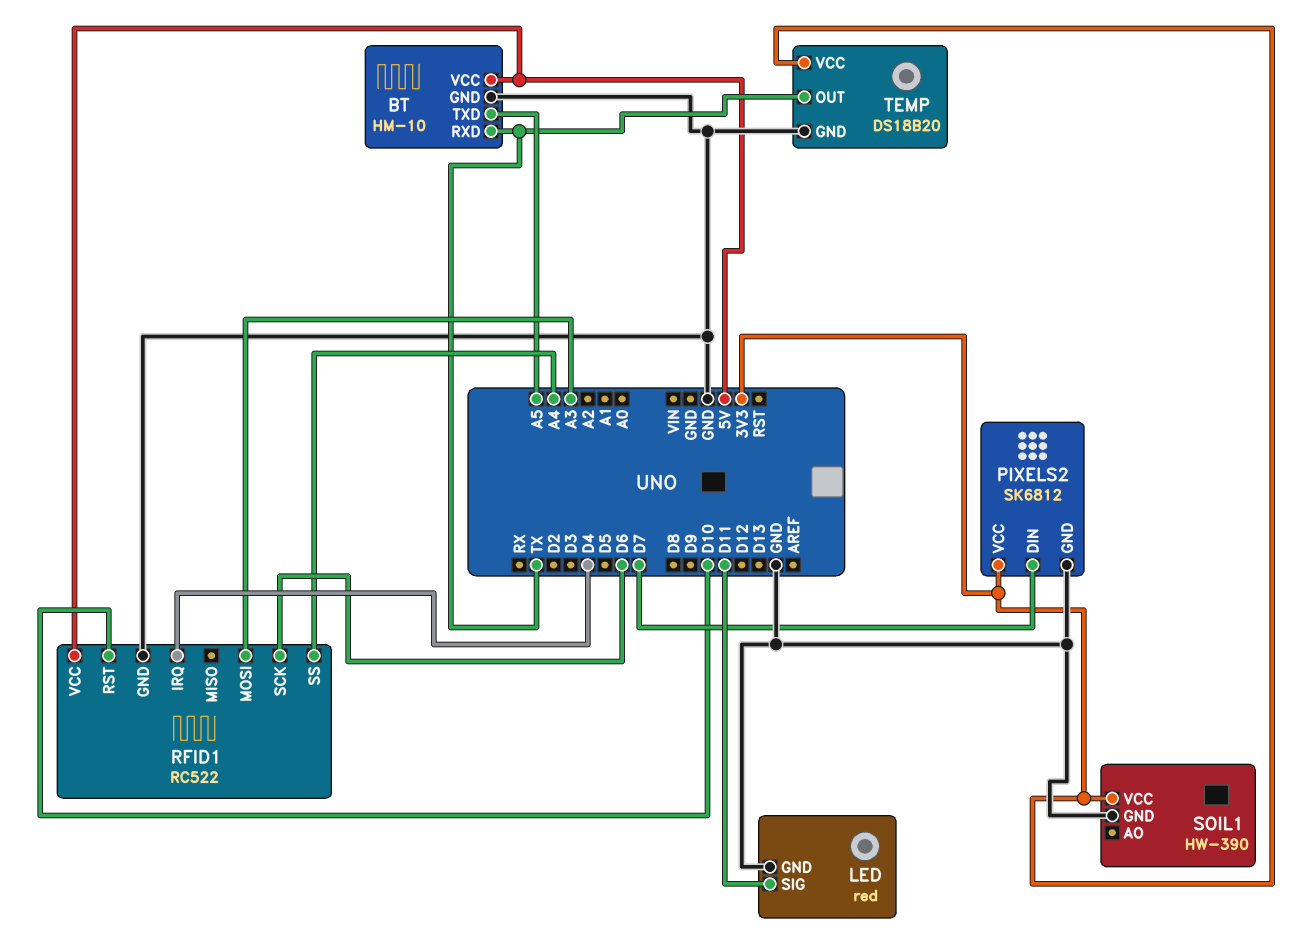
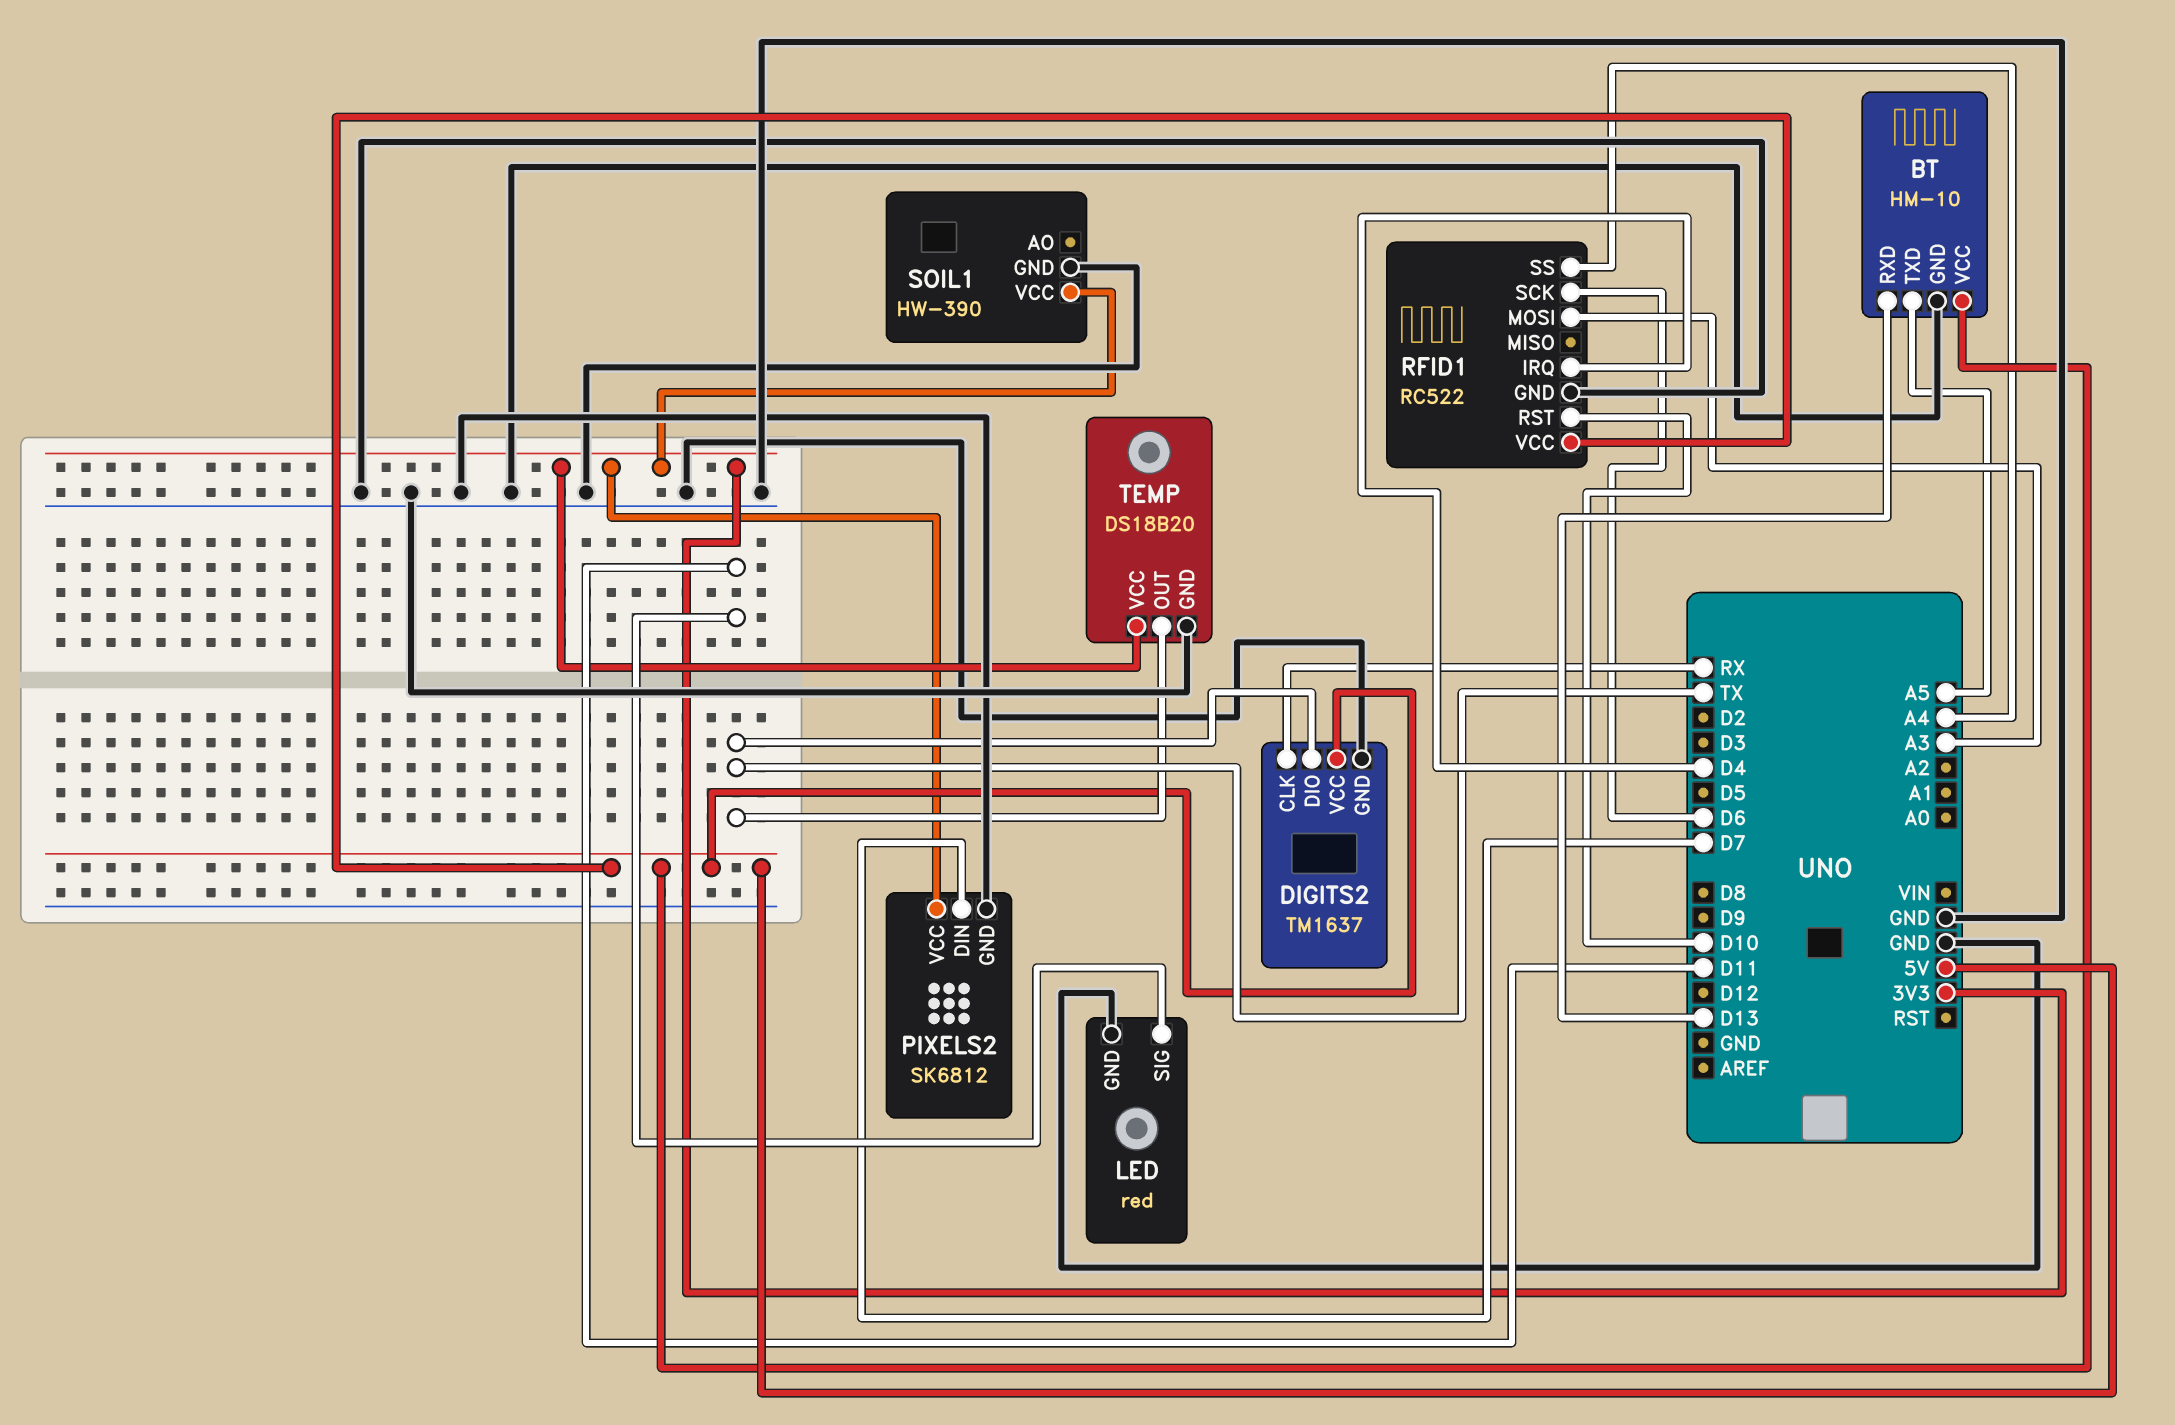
BT pin RXD: TX -> D13
DIGITS2: none -> TM1637
DIGITS2 pin CLK: none -> RX
DIGITS2 pin DIO: none -> TX
DIGITS2 pin GND: none -> GND
DIGITS2 pin VCC: none -> 5V

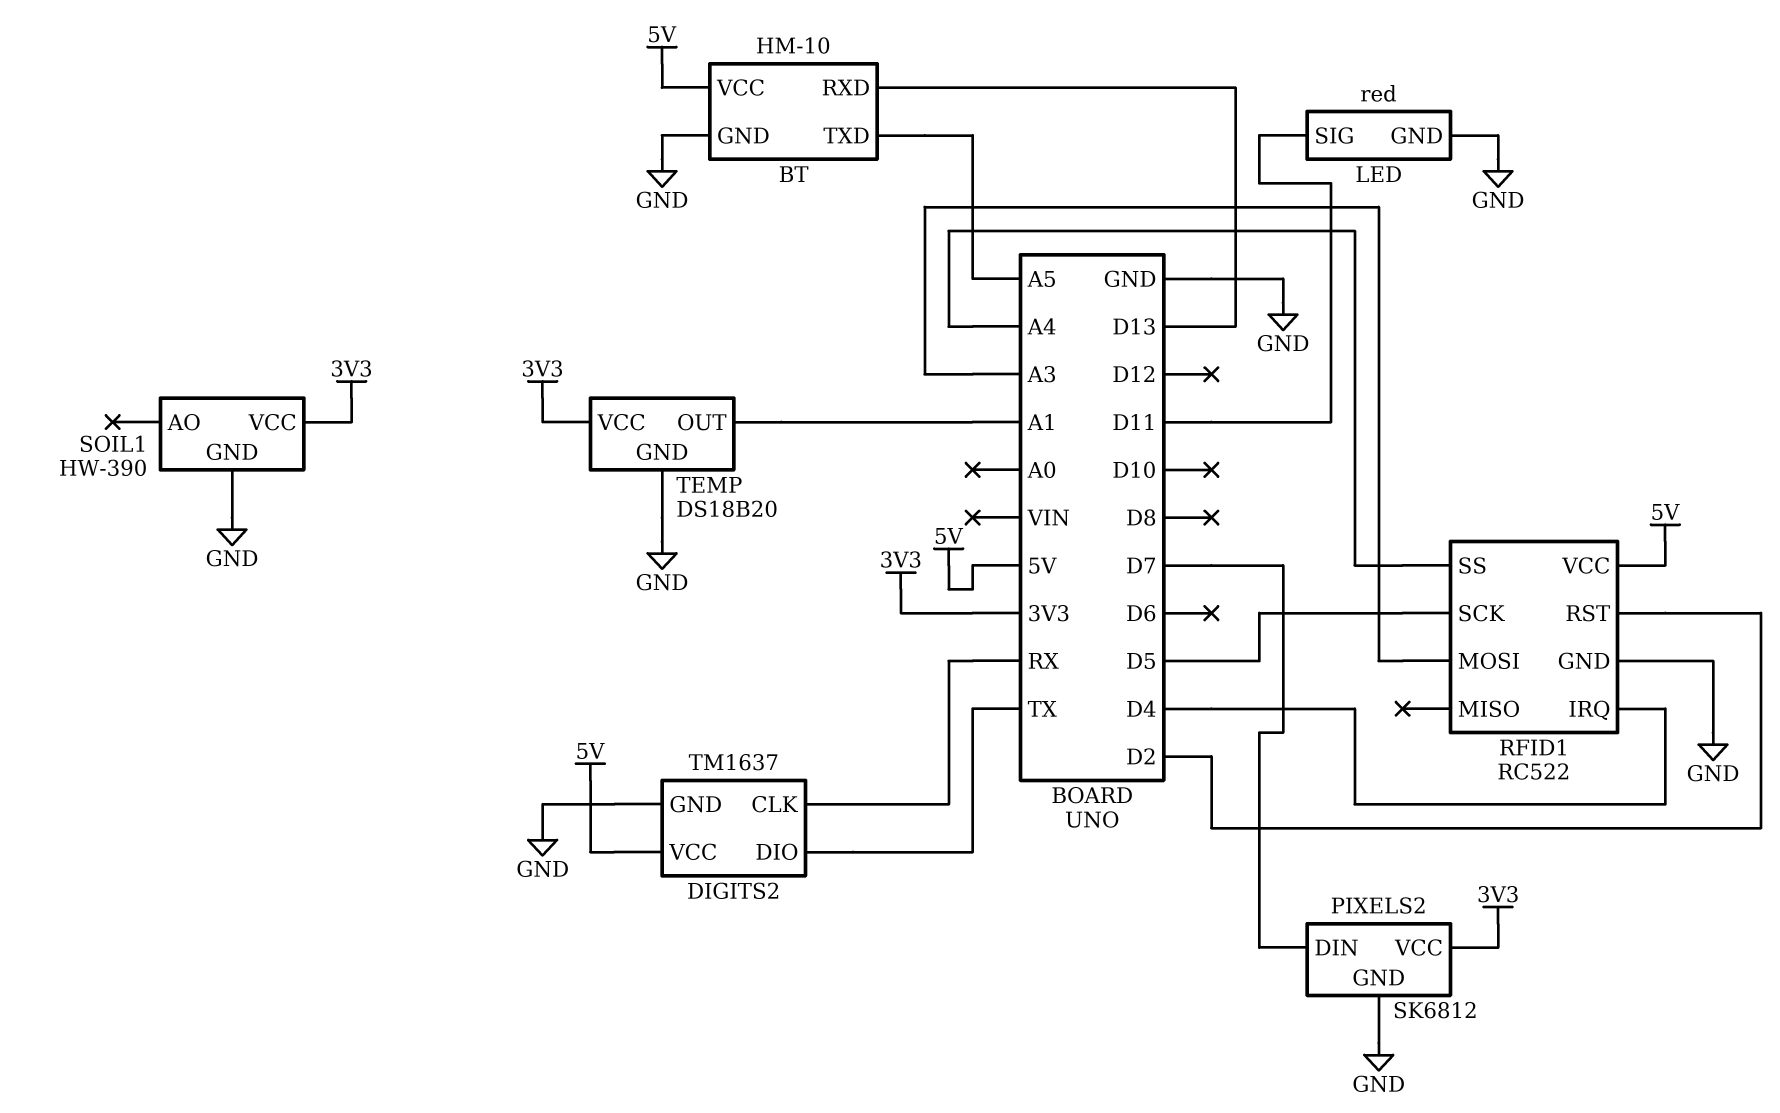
RFID1 pin RST: D10 -> D2
RFID1 pin SCK: D6 -> D5
TEMP pin OUT: TX -> A1

